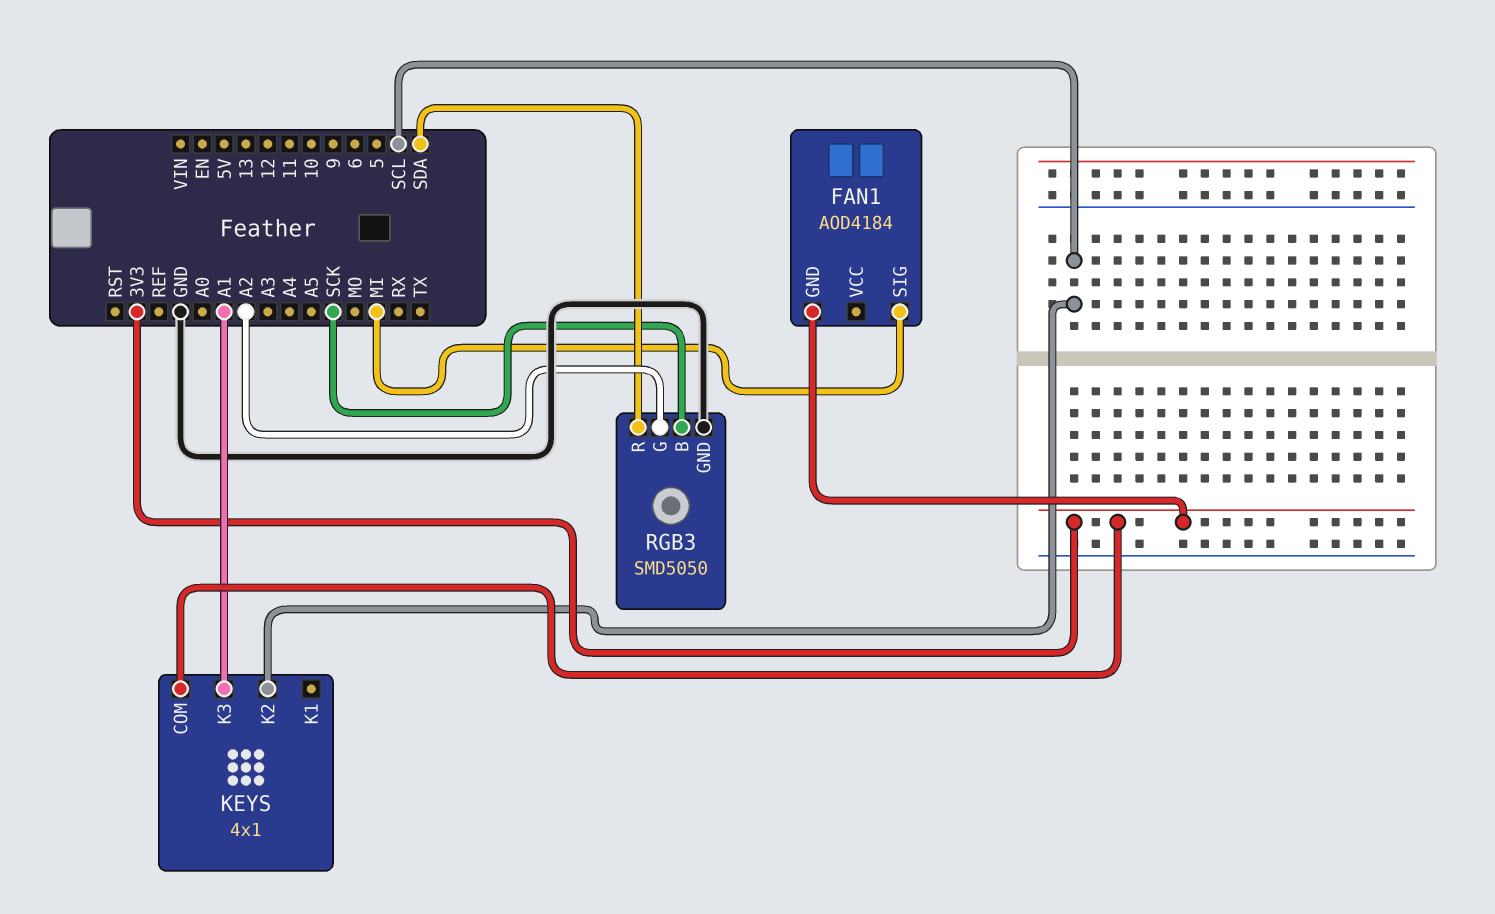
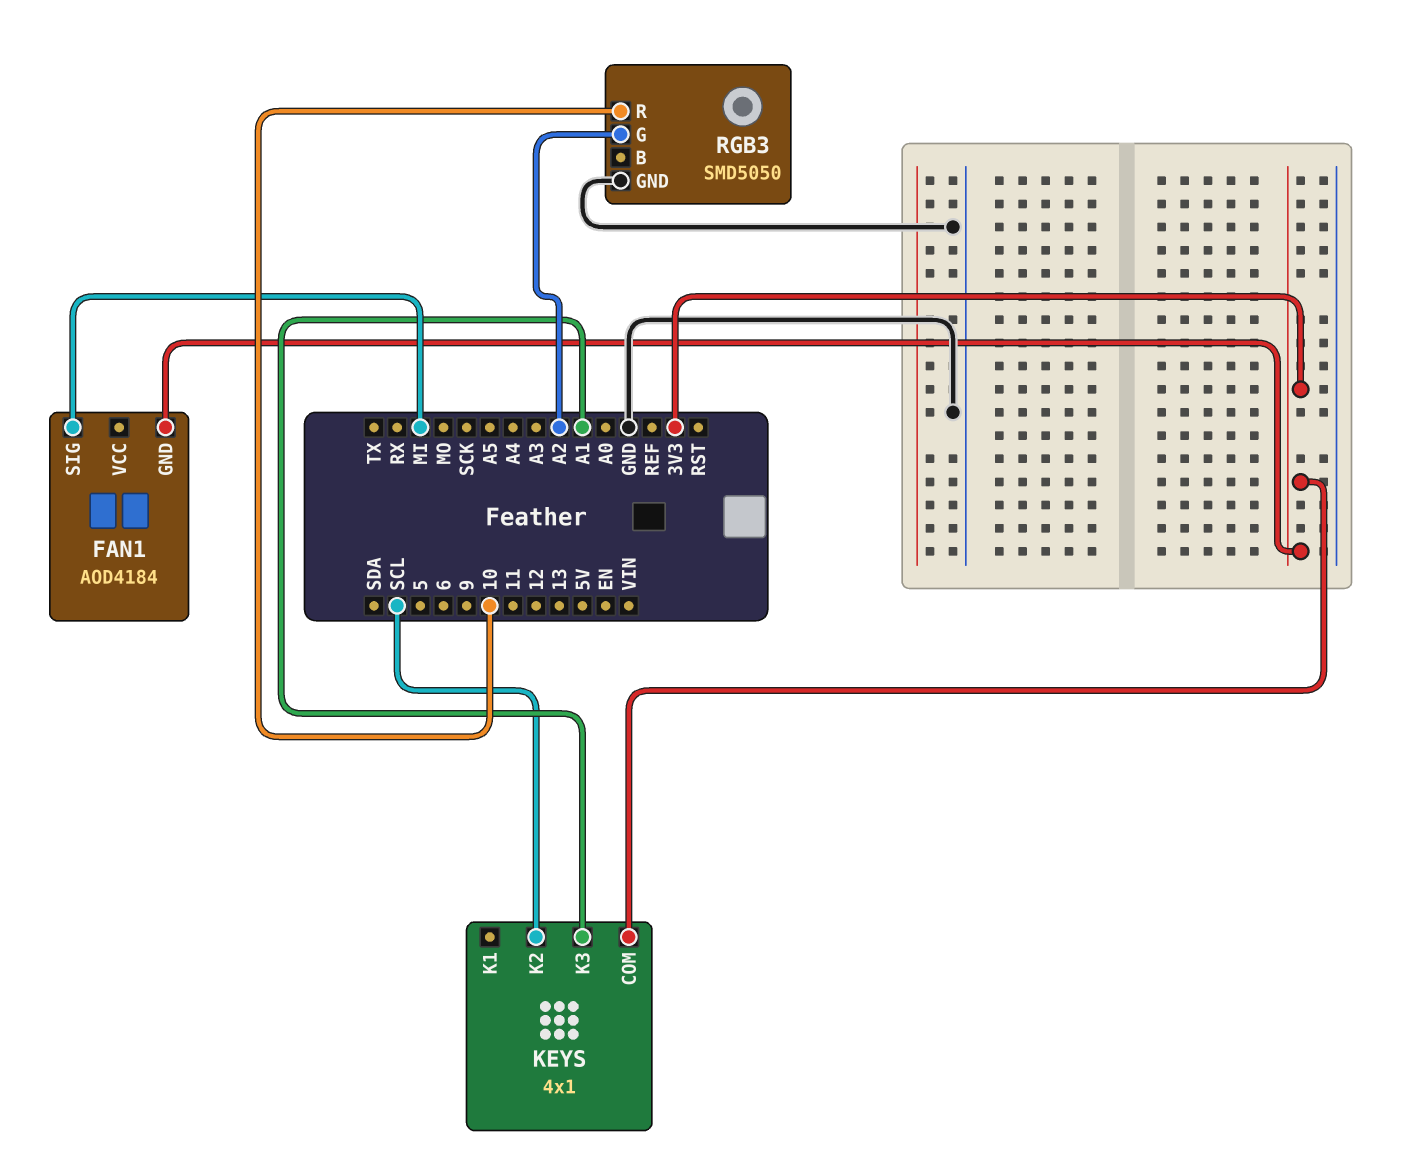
RGB3 pin B: SCK -> none
RGB3 pin R: SDA -> 10

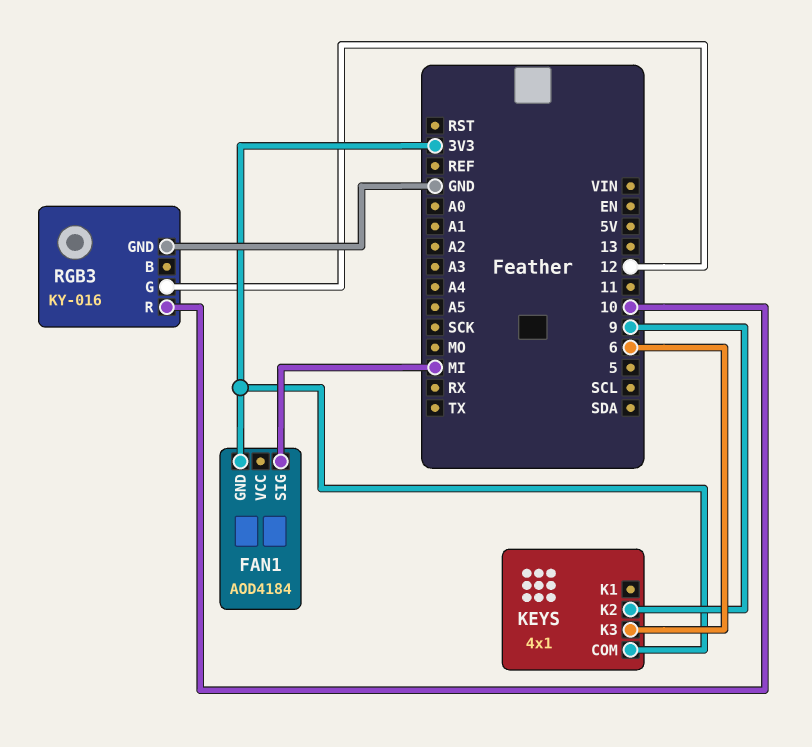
KEYS pin K2: SCL -> 9
KEYS pin K3: A1 -> 6
RGB3: SMD5050 -> KY-016
RGB3 pin G: A2 -> 12

